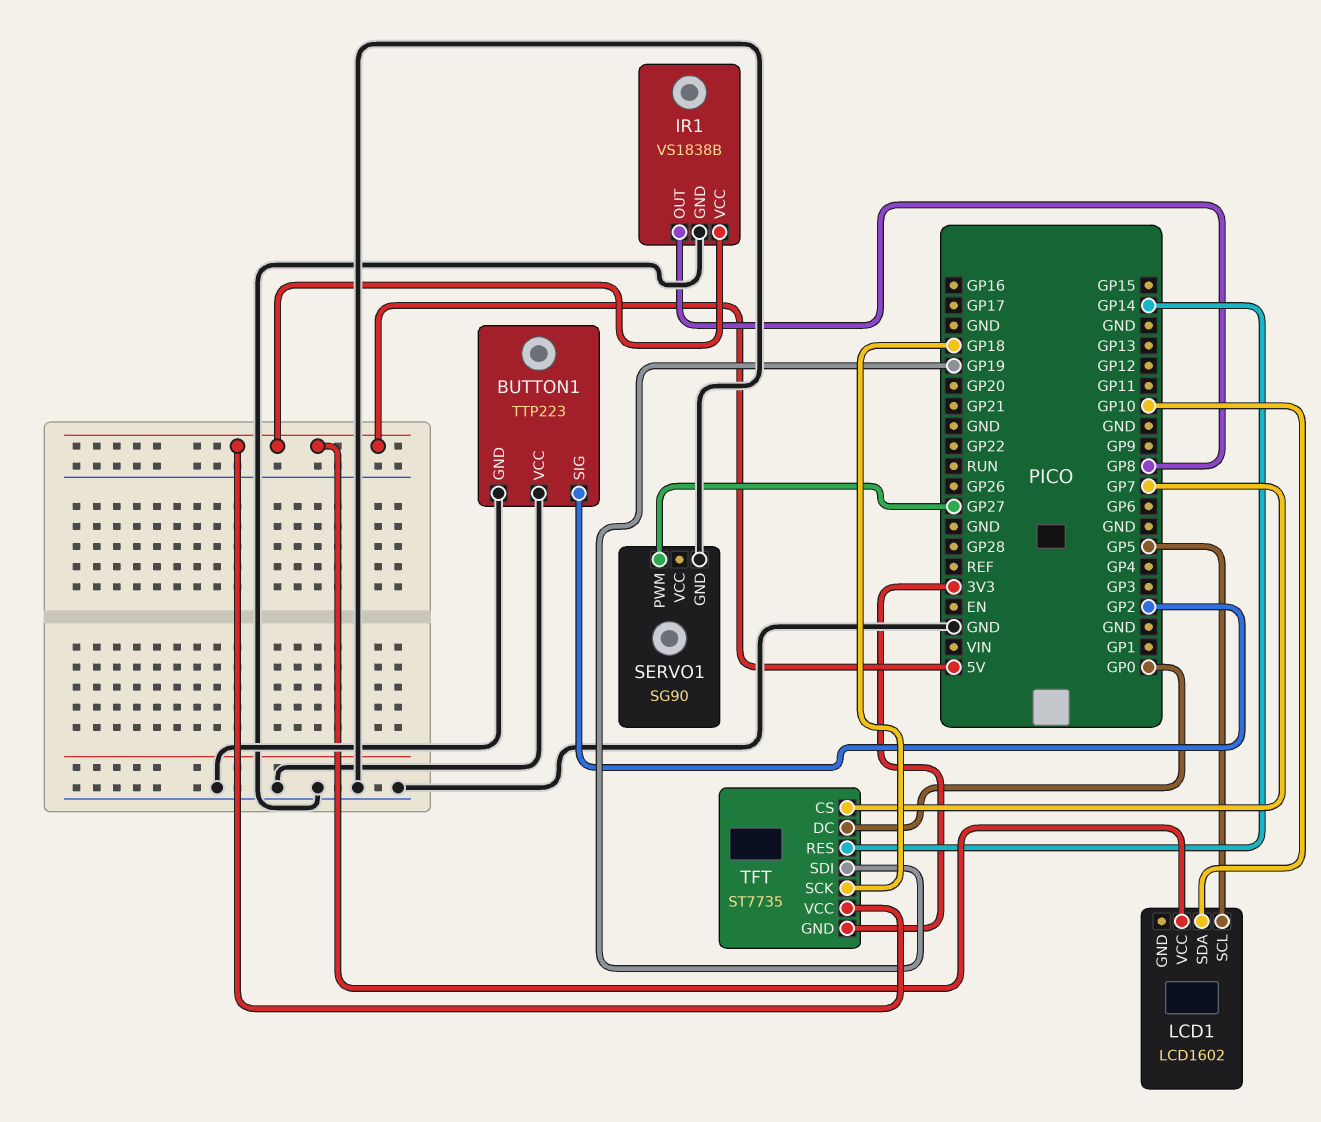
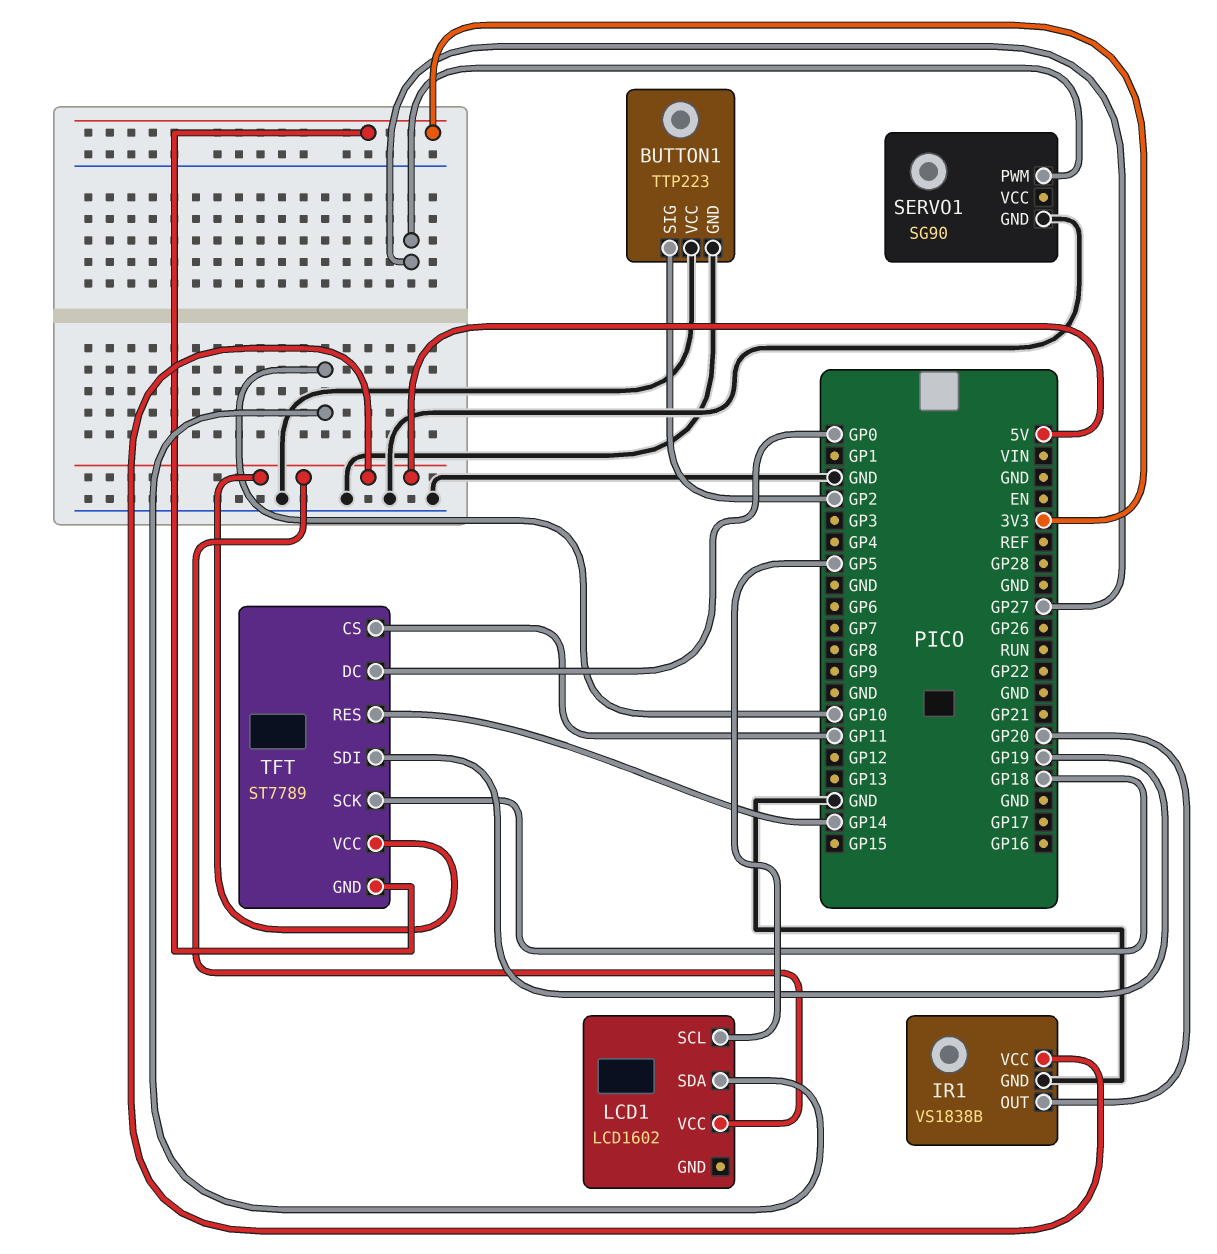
IR1 pin OUT: GP8 -> GP20
TFT: ST7735 -> ST7789
TFT pin CS: GP7 -> GP11

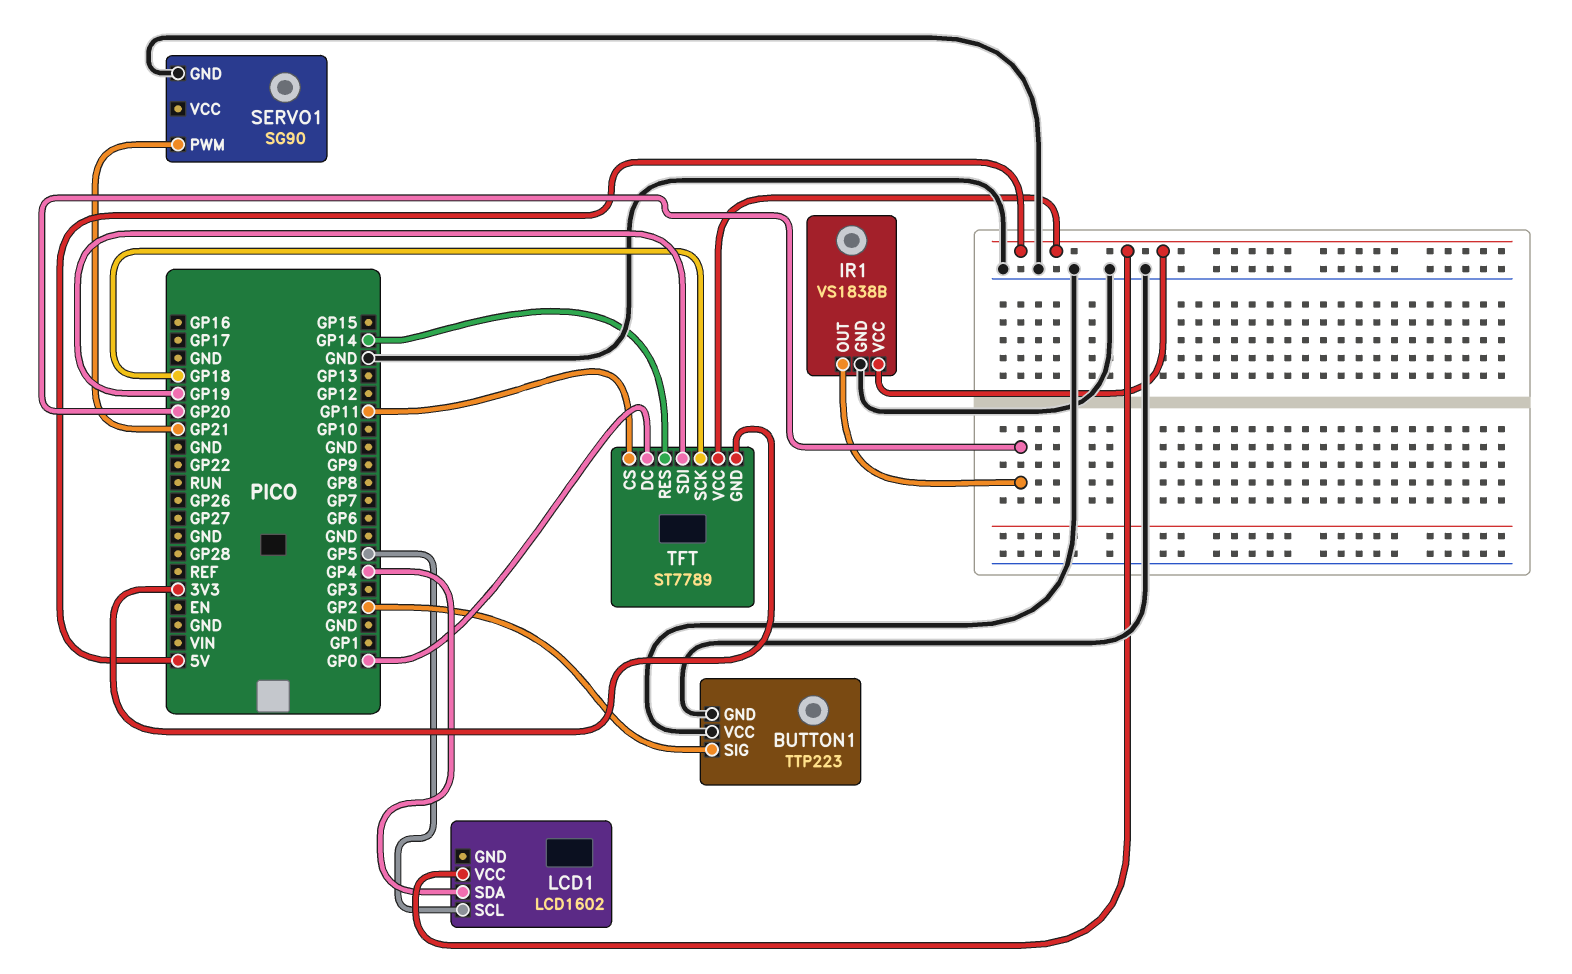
LCD1 pin SDA: GP10 -> GP4
SERVO1 pin PWM: GP27 -> GP21

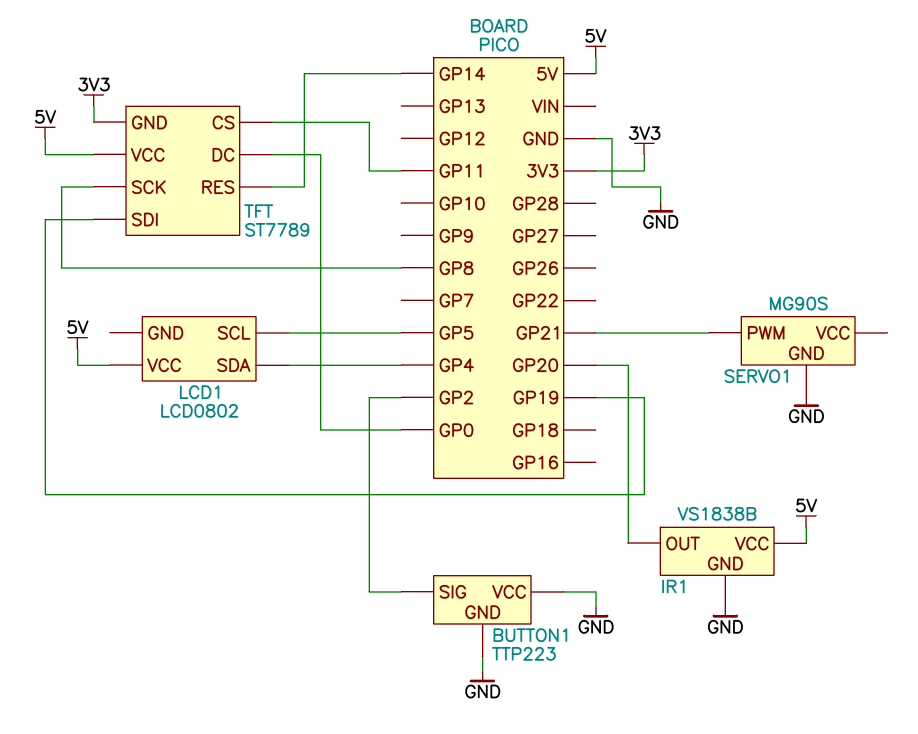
LCD1: LCD1602 -> LCD0802
SERVO1: SG90 -> MG90S
TFT pin SCK: GP18 -> GP8

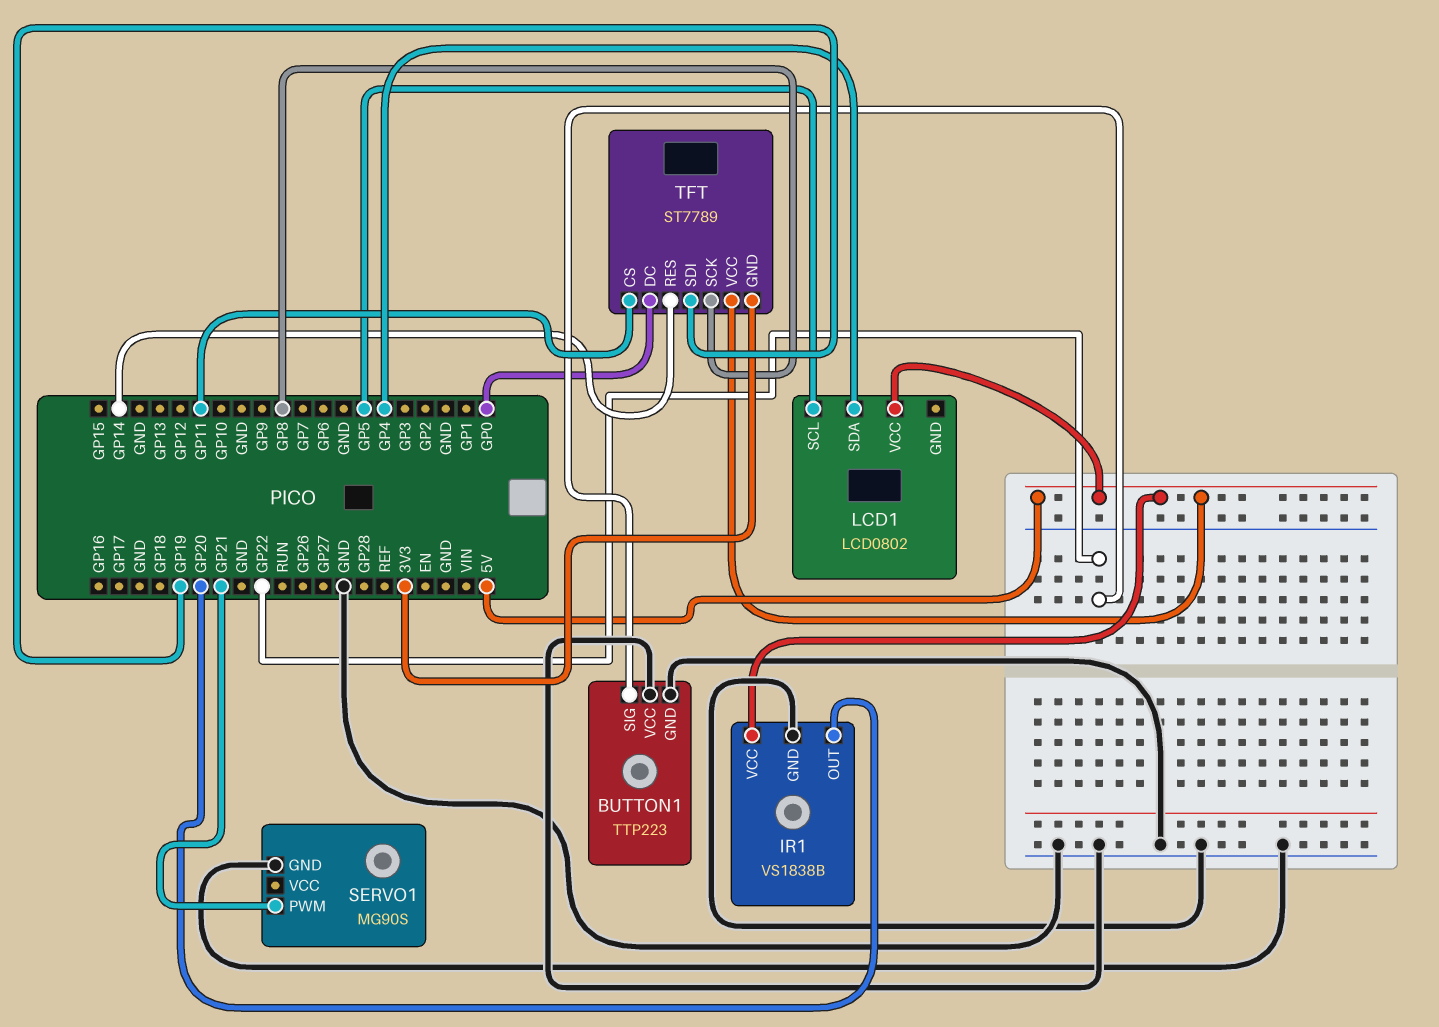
BUTTON1 pin SIG: GP2 -> GP22

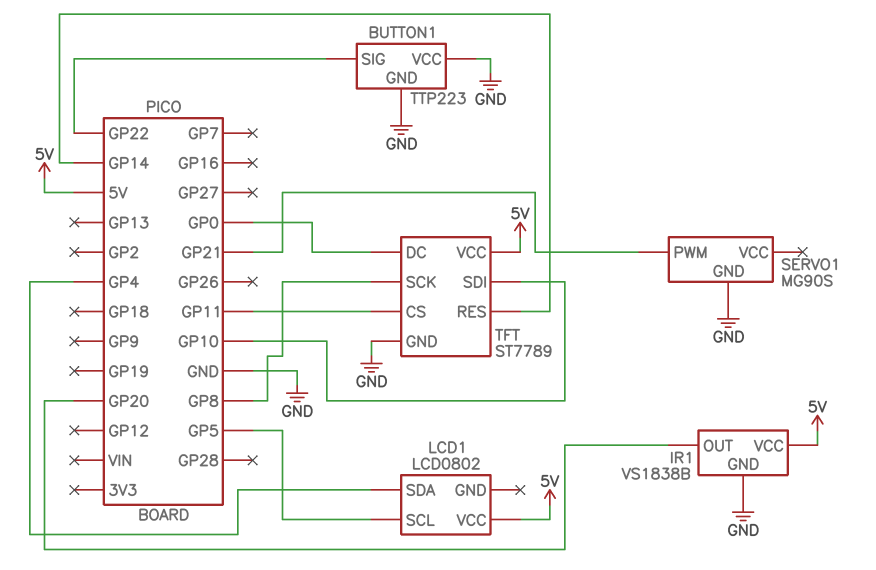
TFT pin GND: 3V3 -> GND
TFT pin SDI: GP19 -> GP10

